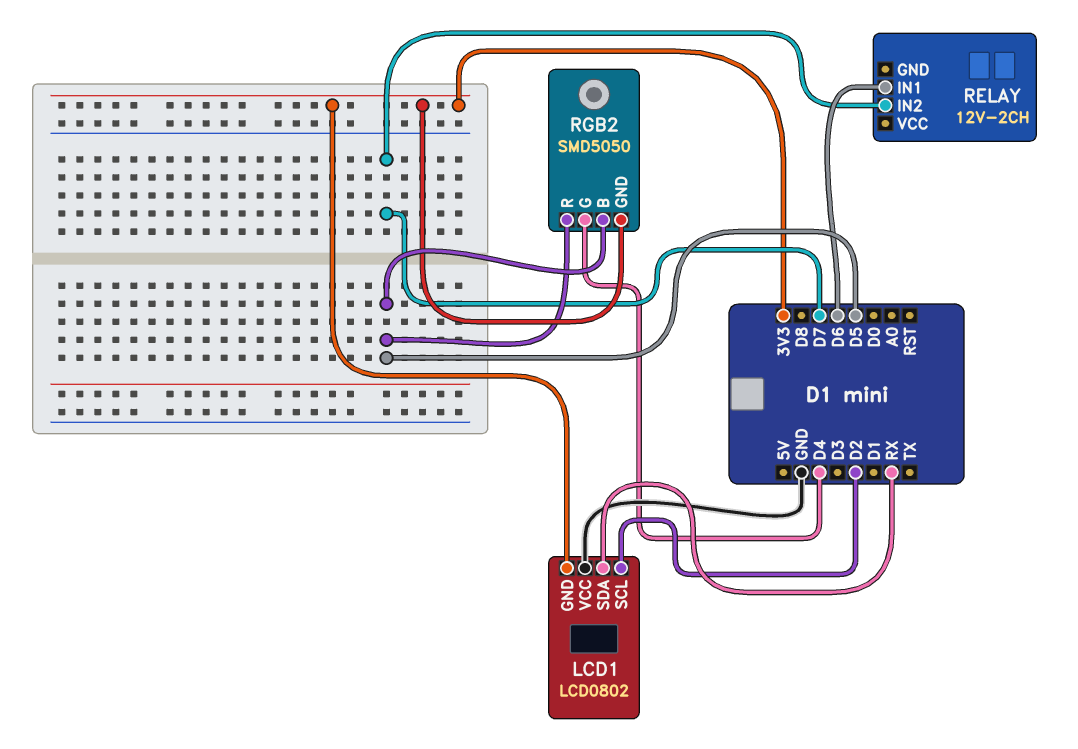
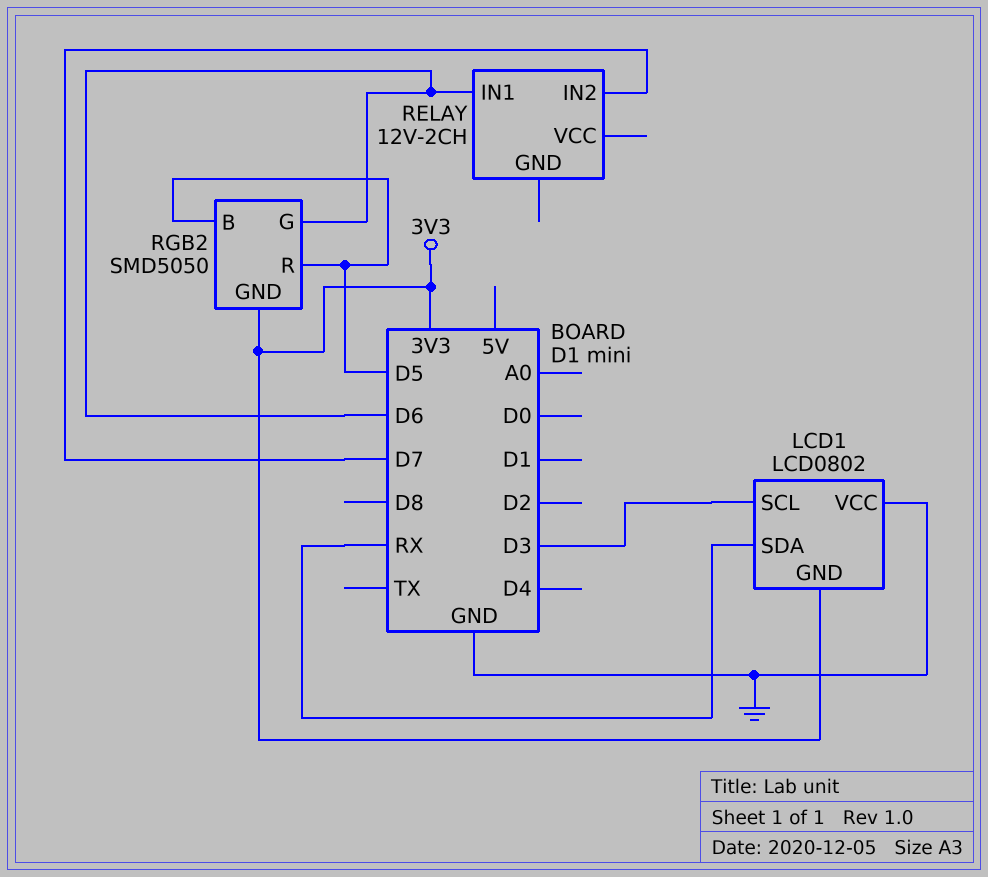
LCD1 pin SCL: D2 -> D3
RGB2 pin G: D4 -> D6

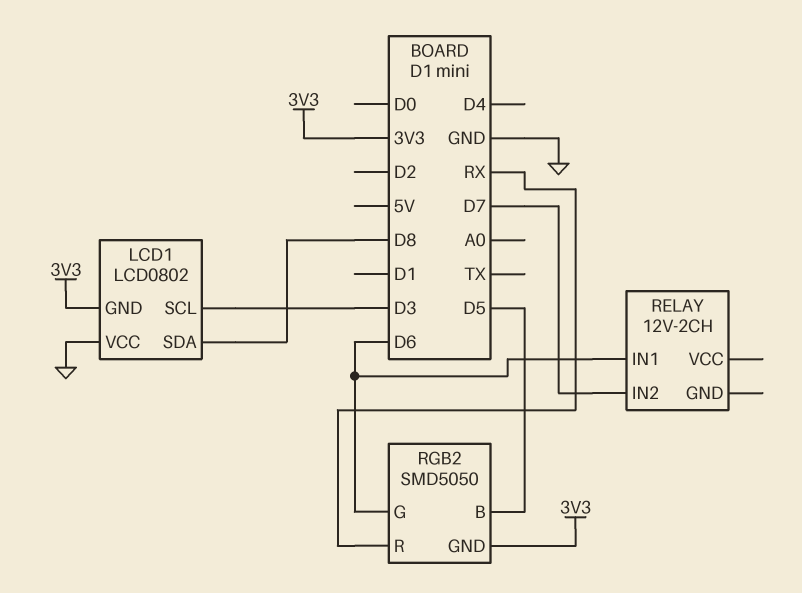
LCD1 pin SDA: RX -> D8
RGB2 pin R: D5 -> RX

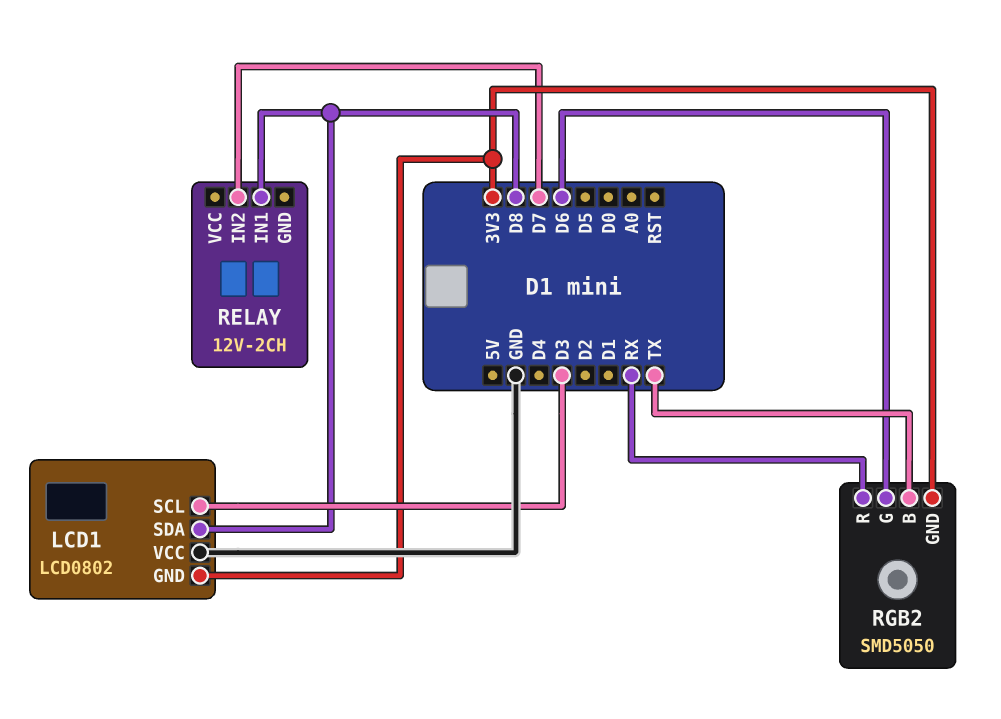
RELAY pin IN1: D6 -> D8
RGB2 pin B: D5 -> TX

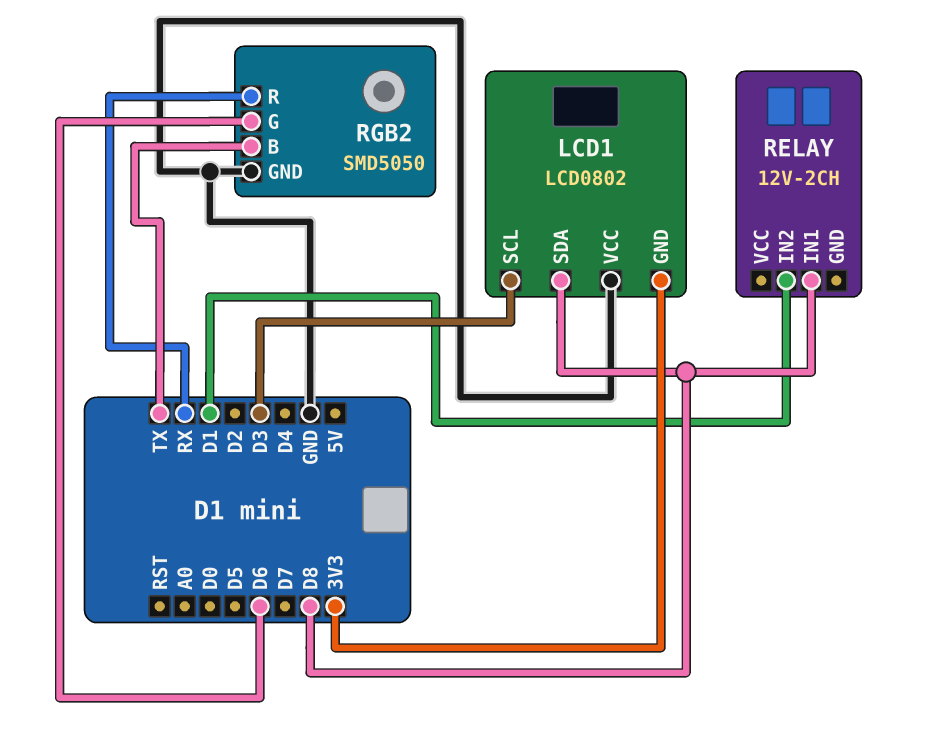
RELAY pin IN2: D7 -> D1
RGB2 pin GND: 3V3 -> GND

